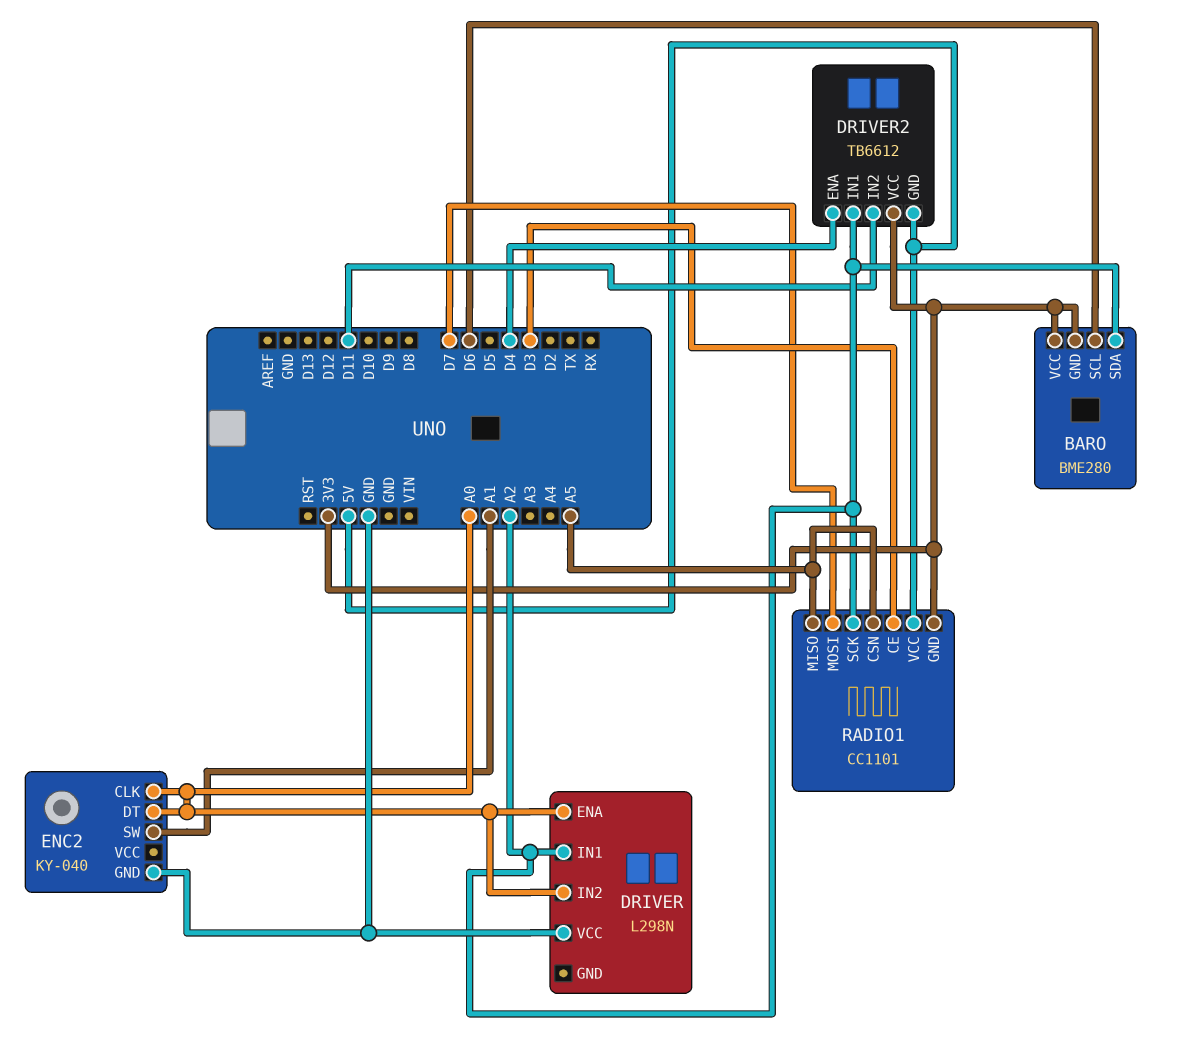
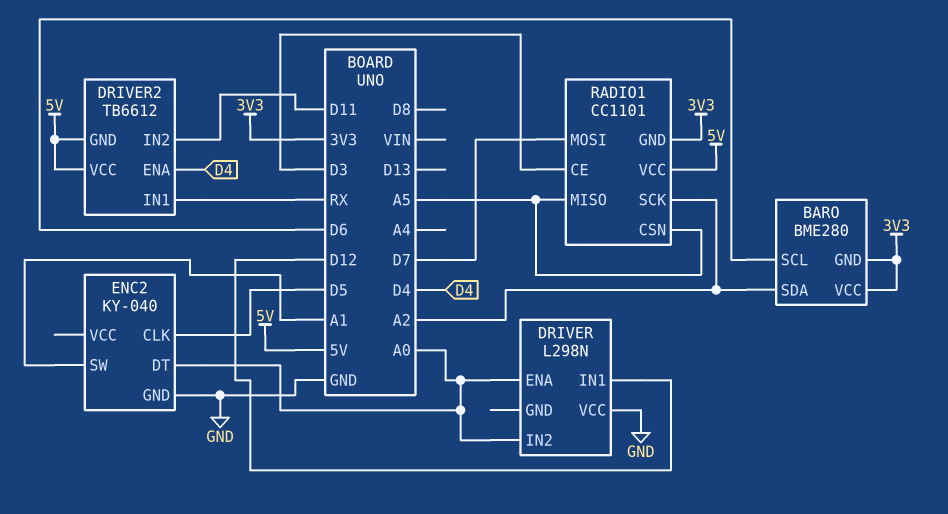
DRIVER pin IN1: A2 -> D12
DRIVER2 pin IN1: A2 -> RX
DRIVER2 pin VCC: 3V3 -> 5V
ENC2 pin CLK: A0 -> D5

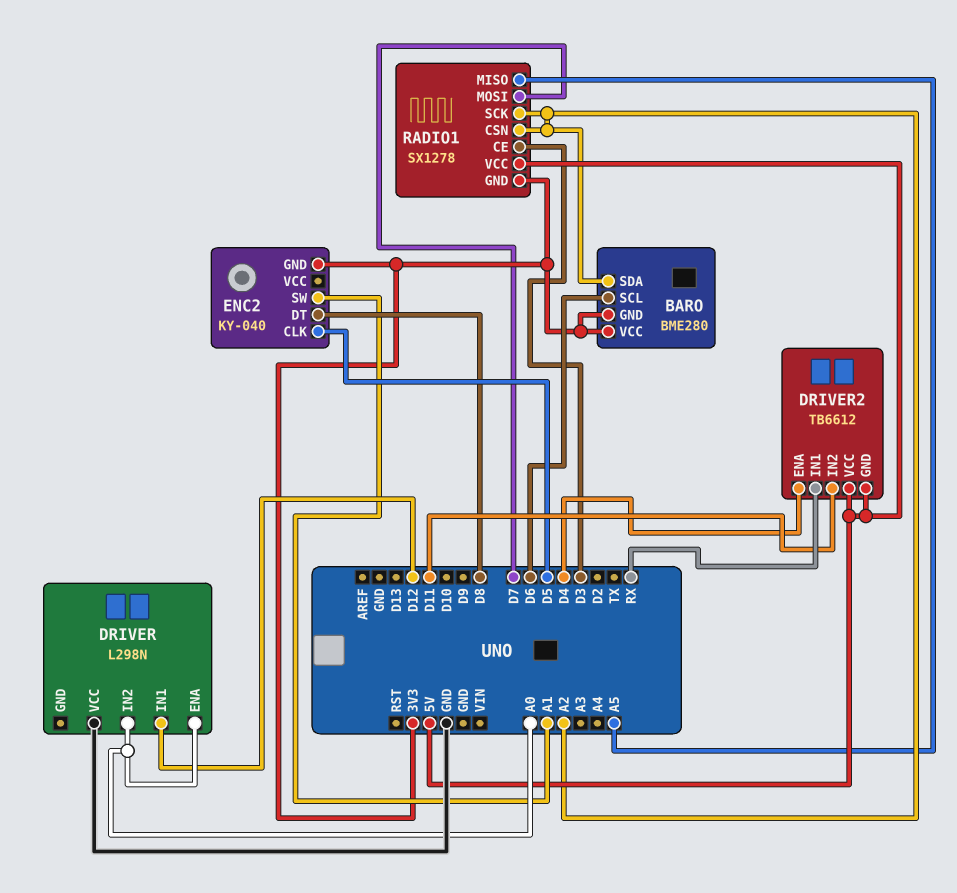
ENC2 pin DT: A0 -> D8
ENC2 pin GND: GND -> 3V3
RADIO1: CC1101 -> SX1278
RADIO1 pin CSN: A5 -> A2

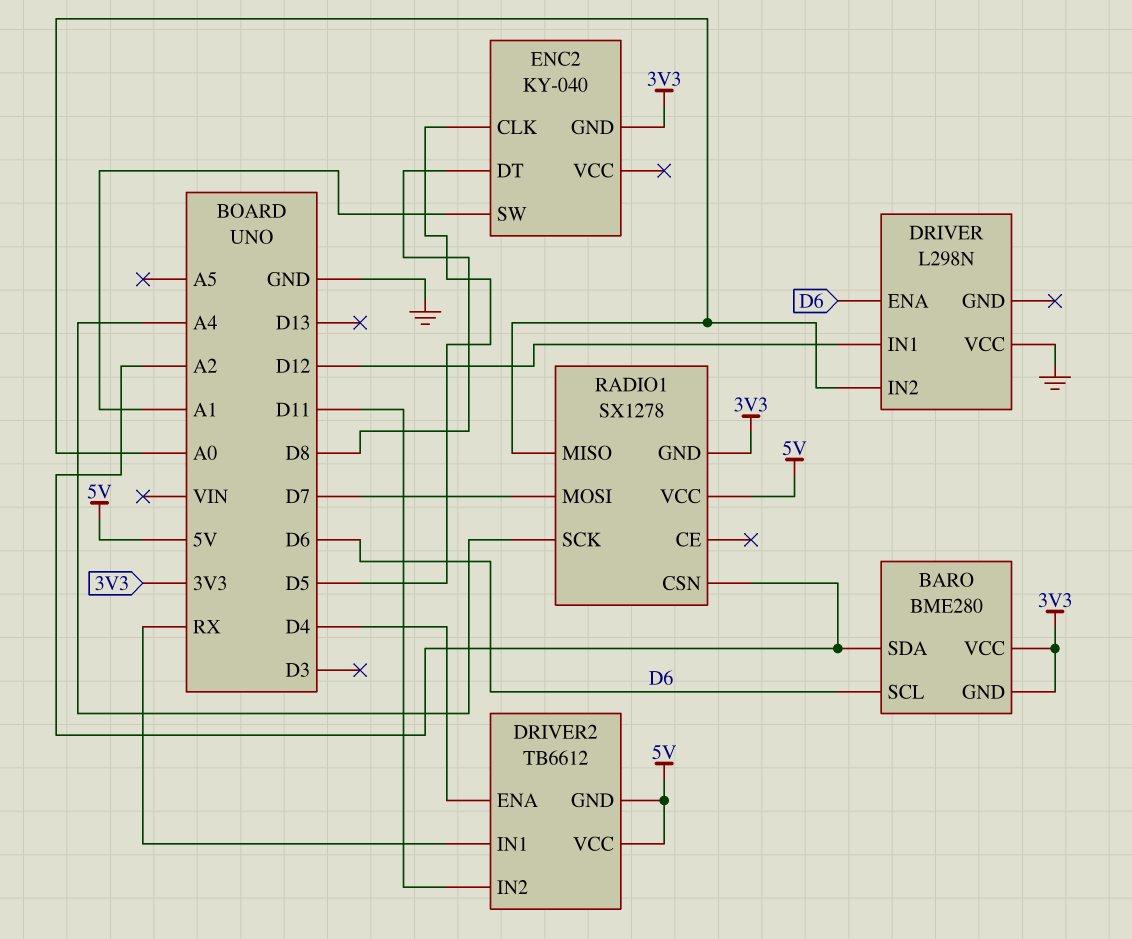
DRIVER pin ENA: A0 -> D6
RADIO1 pin CE: D3 -> none
RADIO1 pin MISO: A5 -> A0
RADIO1 pin SCK: A2 -> A4

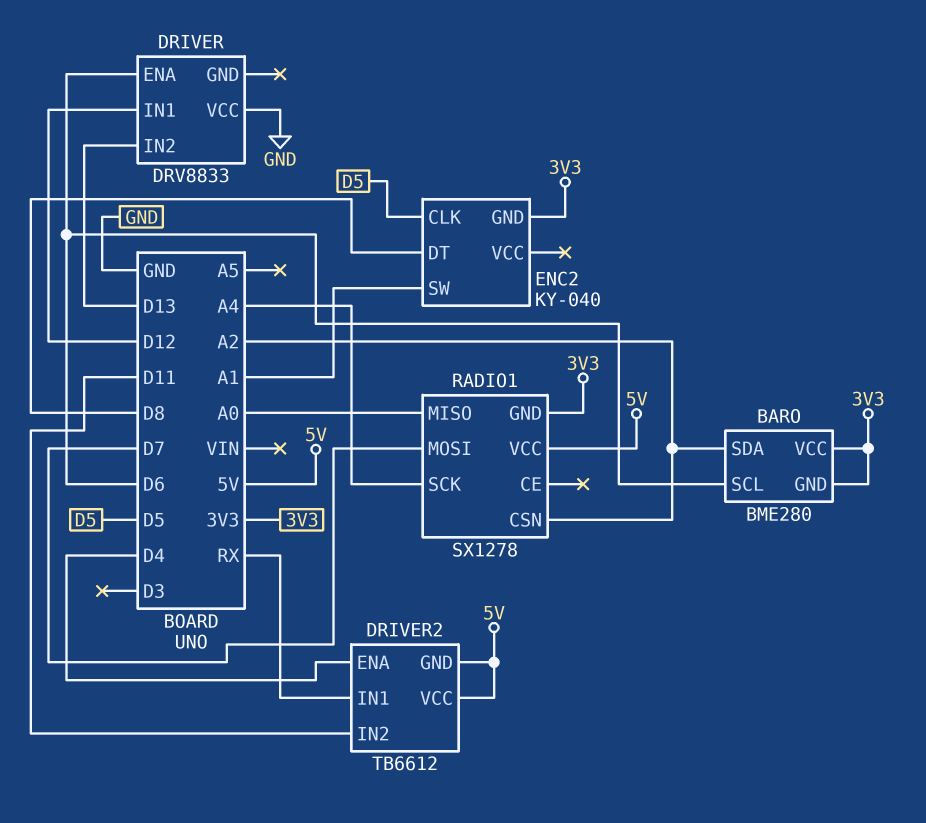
DRIVER: L298N -> DRV8833
DRIVER pin IN2: A0 -> D13

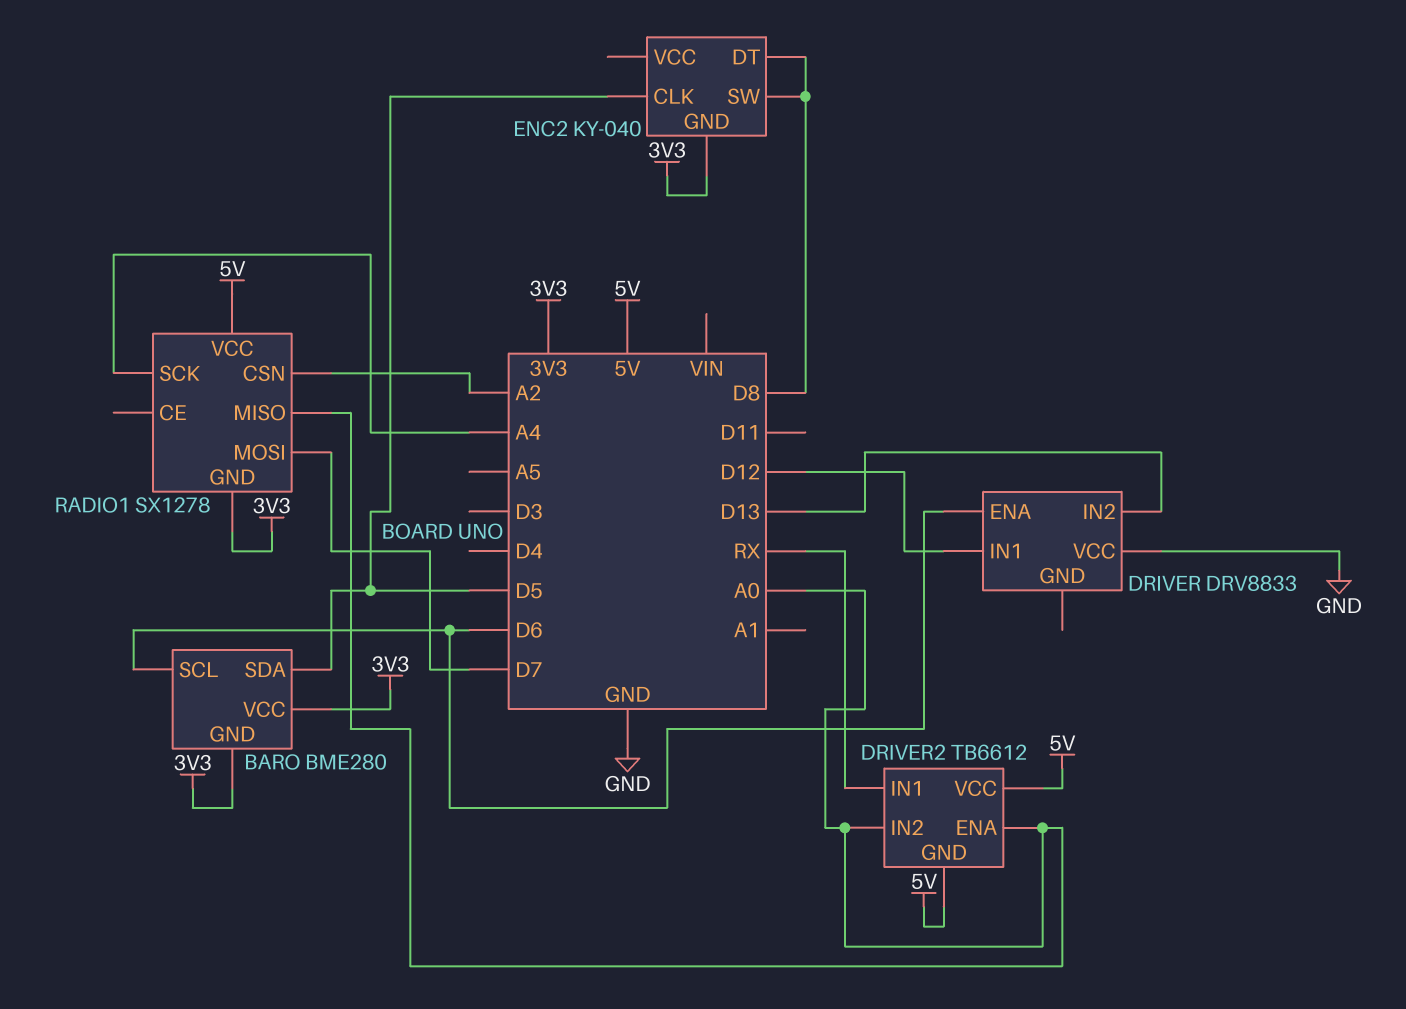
BARO pin SDA: A2 -> D5
DRIVER2 pin ENA: D4 -> A0
DRIVER2 pin IN2: D11 -> A0
ENC2 pin SW: A1 -> D8

